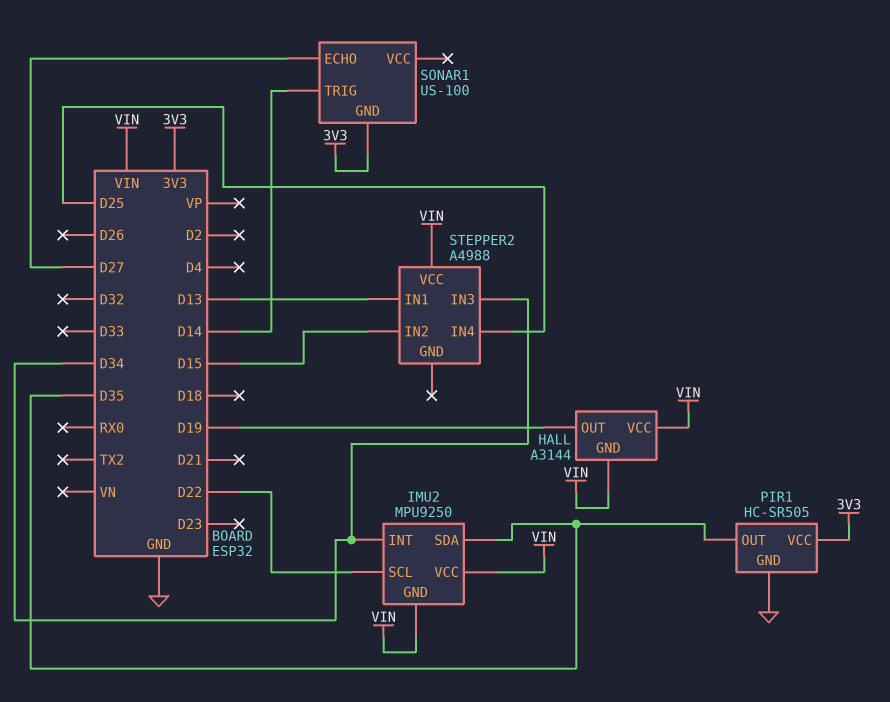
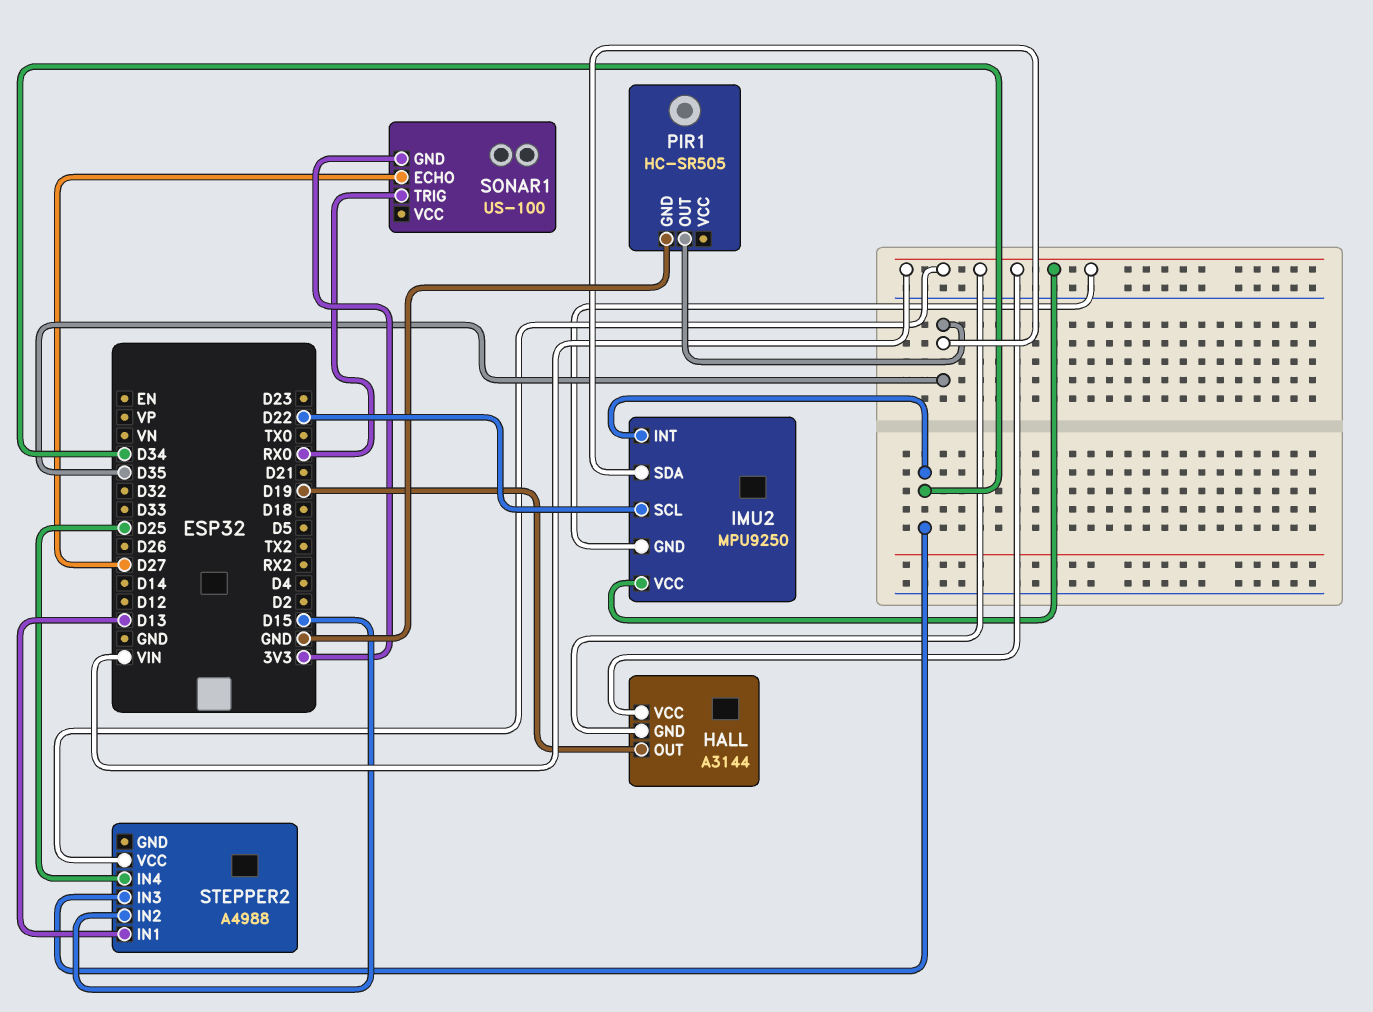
PIR1 pin VCC: 3V3 -> none
SONAR1 pin TRIG: D14 -> RX0

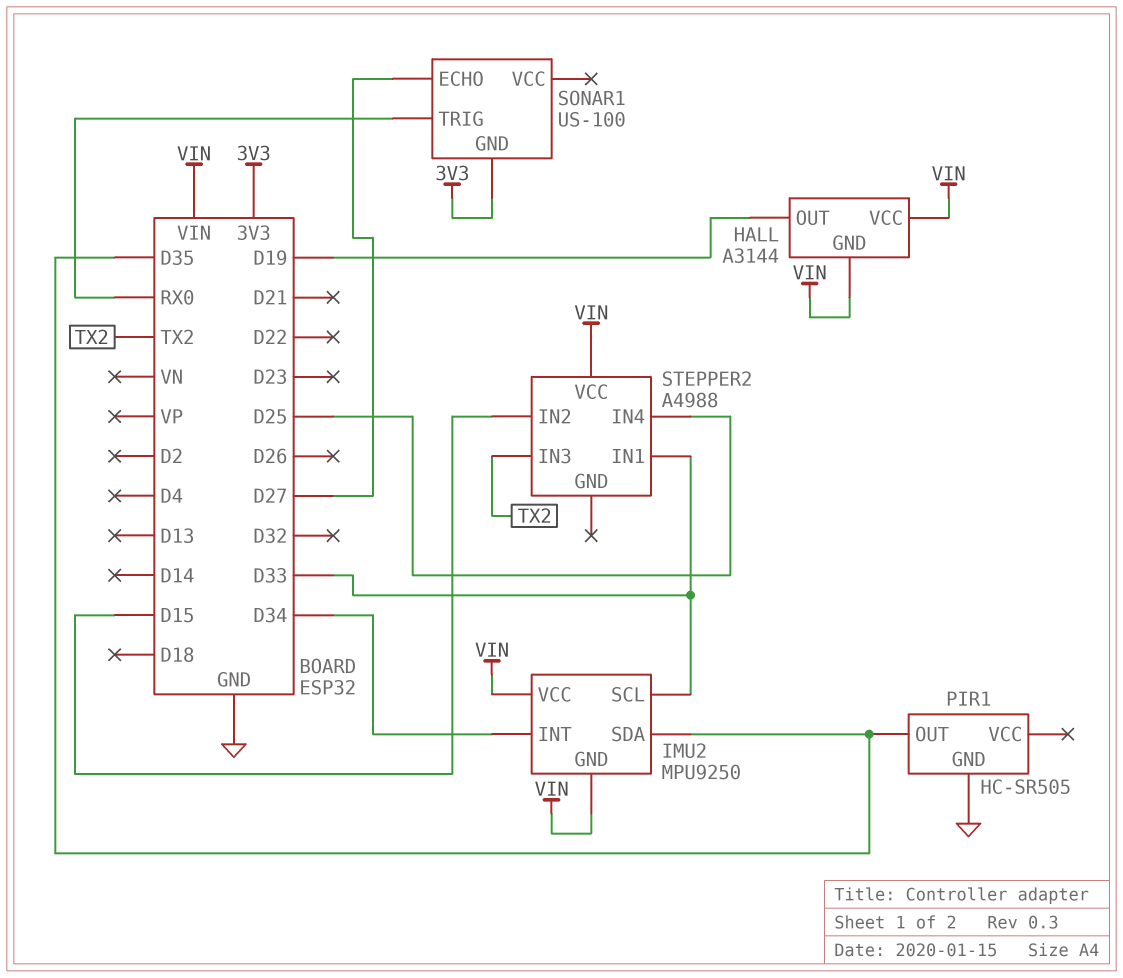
IMU2 pin SCL: D22 -> D33
STEPPER2 pin IN1: D13 -> D33
STEPPER2 pin IN3: D34 -> TX2

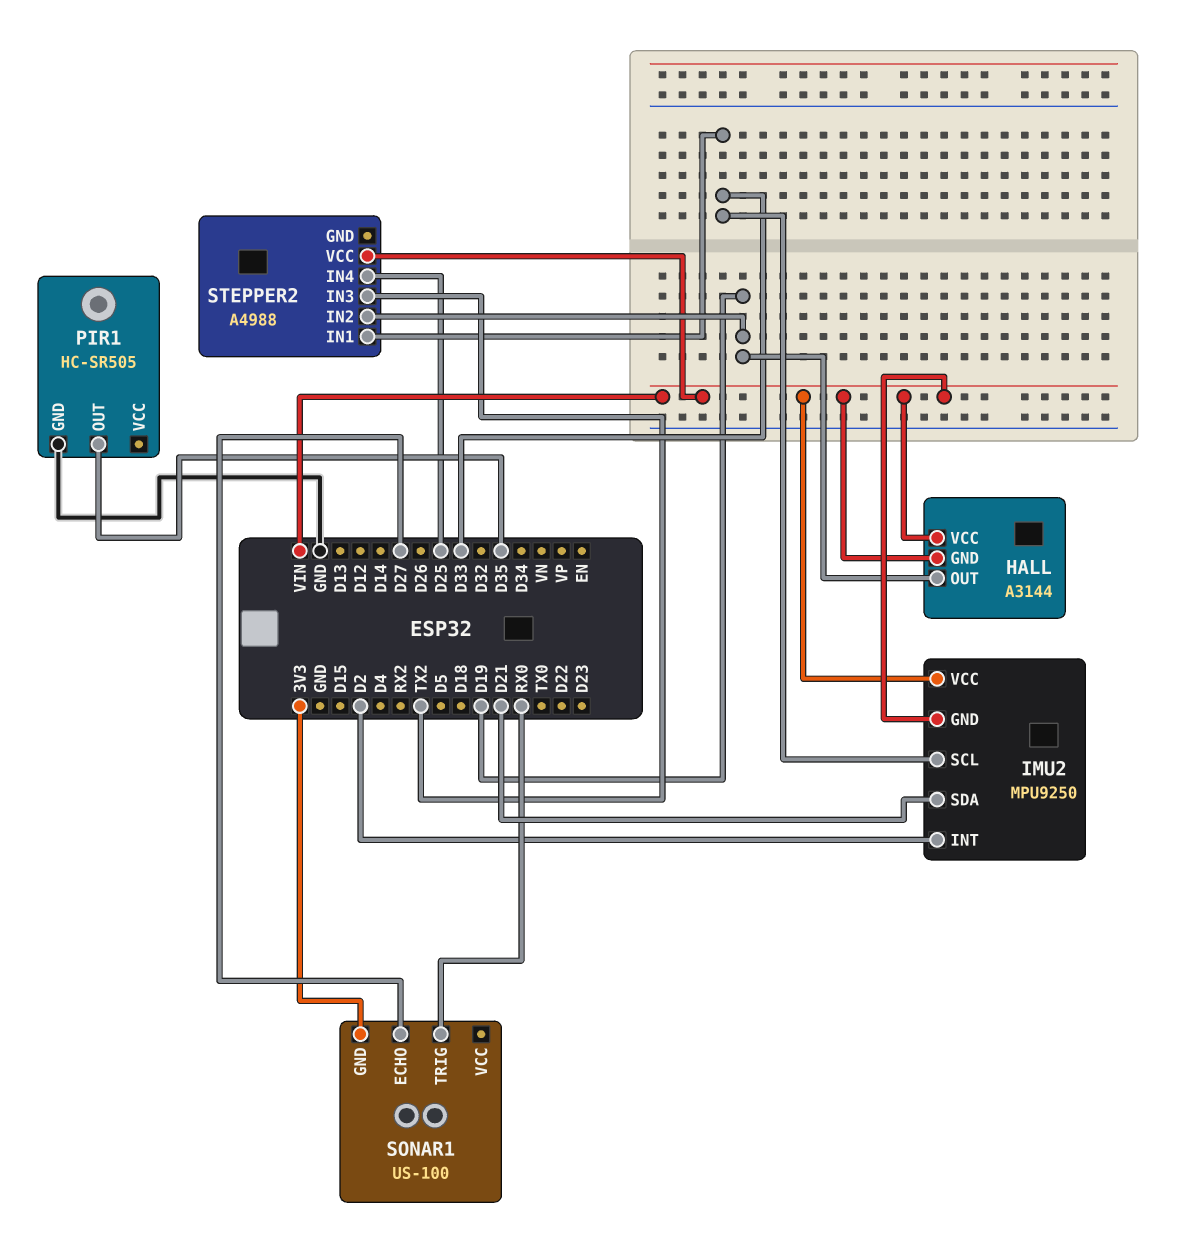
IMU2 pin INT: D34 -> D2
IMU2 pin SDA: D35 -> D21
STEPPER2 pin IN2: D15 -> D19

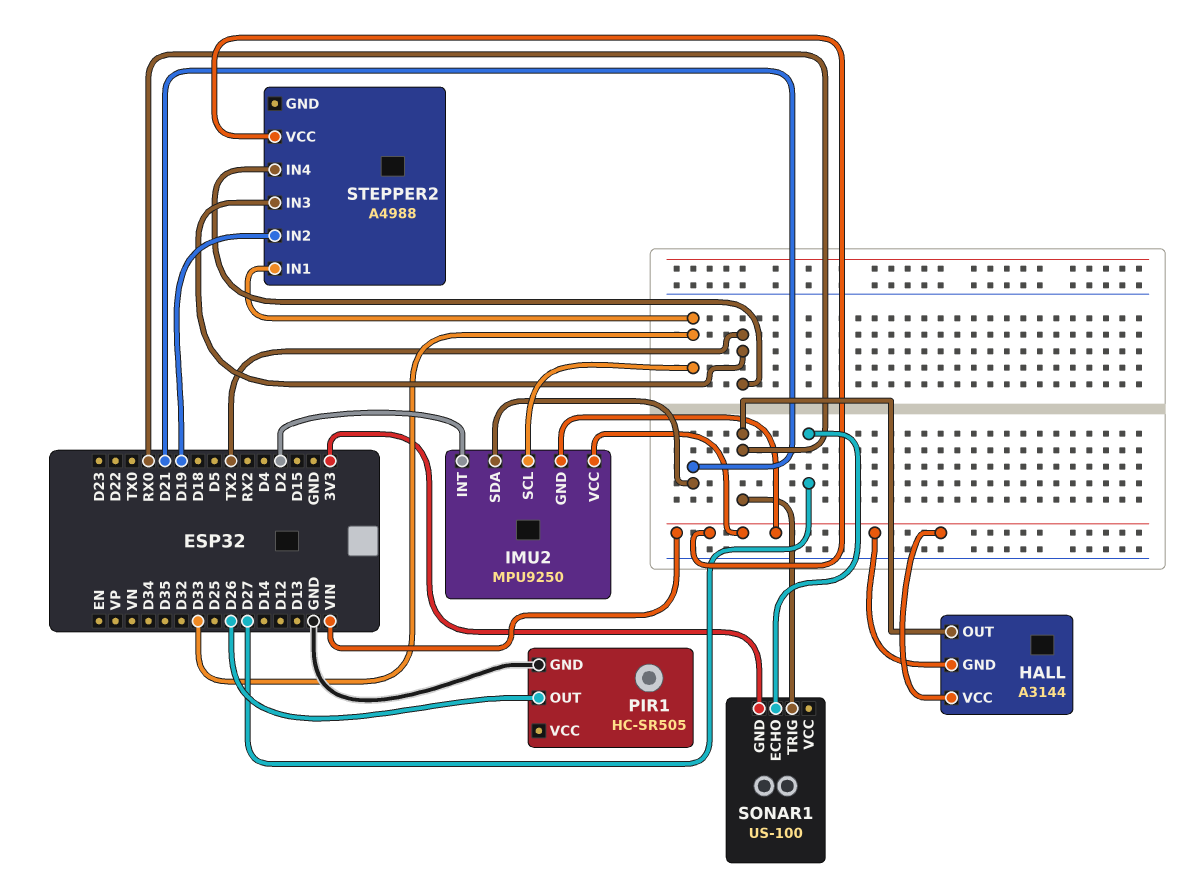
HALL pin OUT: D19 -> RX0
PIR1 pin OUT: D35 -> D26
STEPPER2 pin IN4: D25 -> TX2

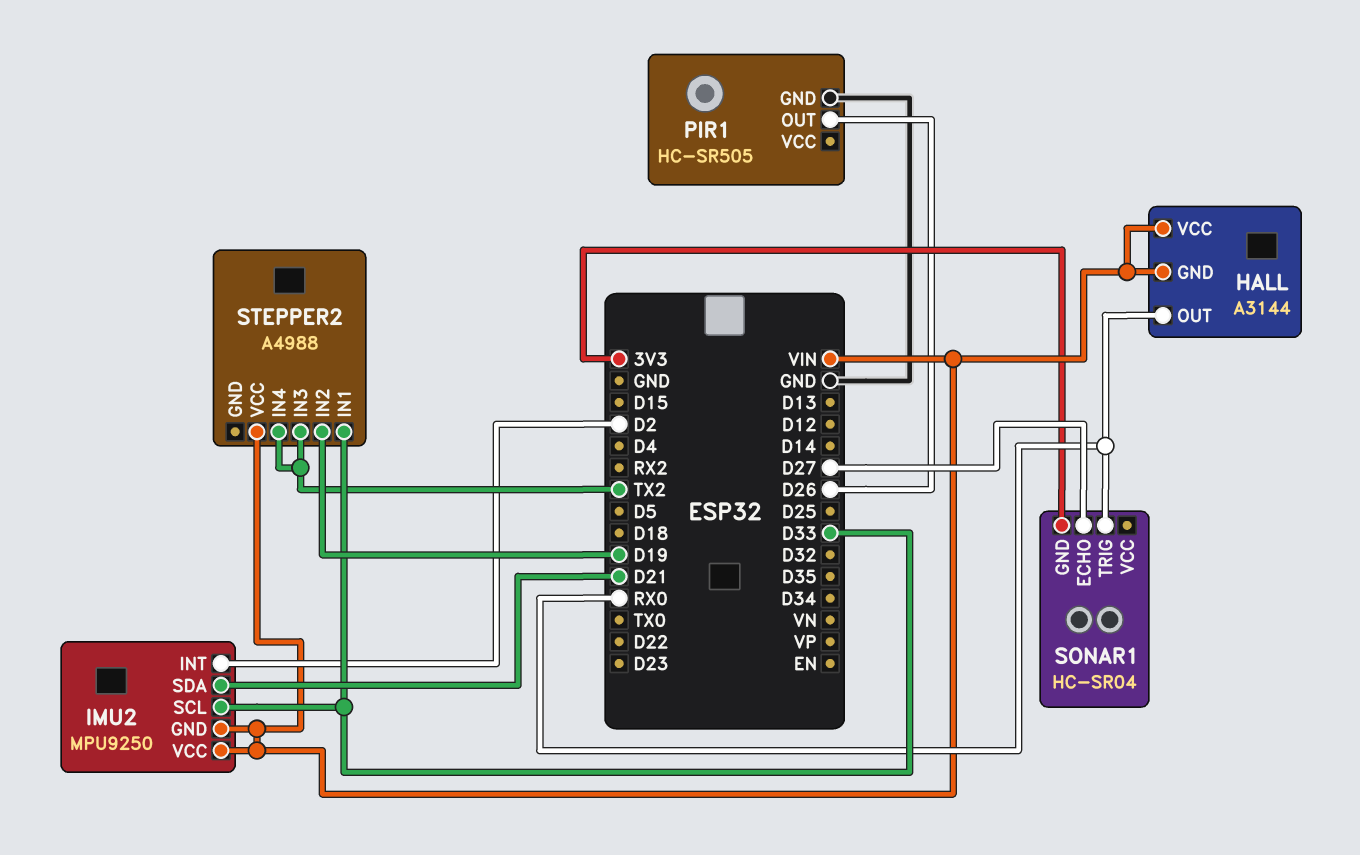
SONAR1: US-100 -> HC-SR04

